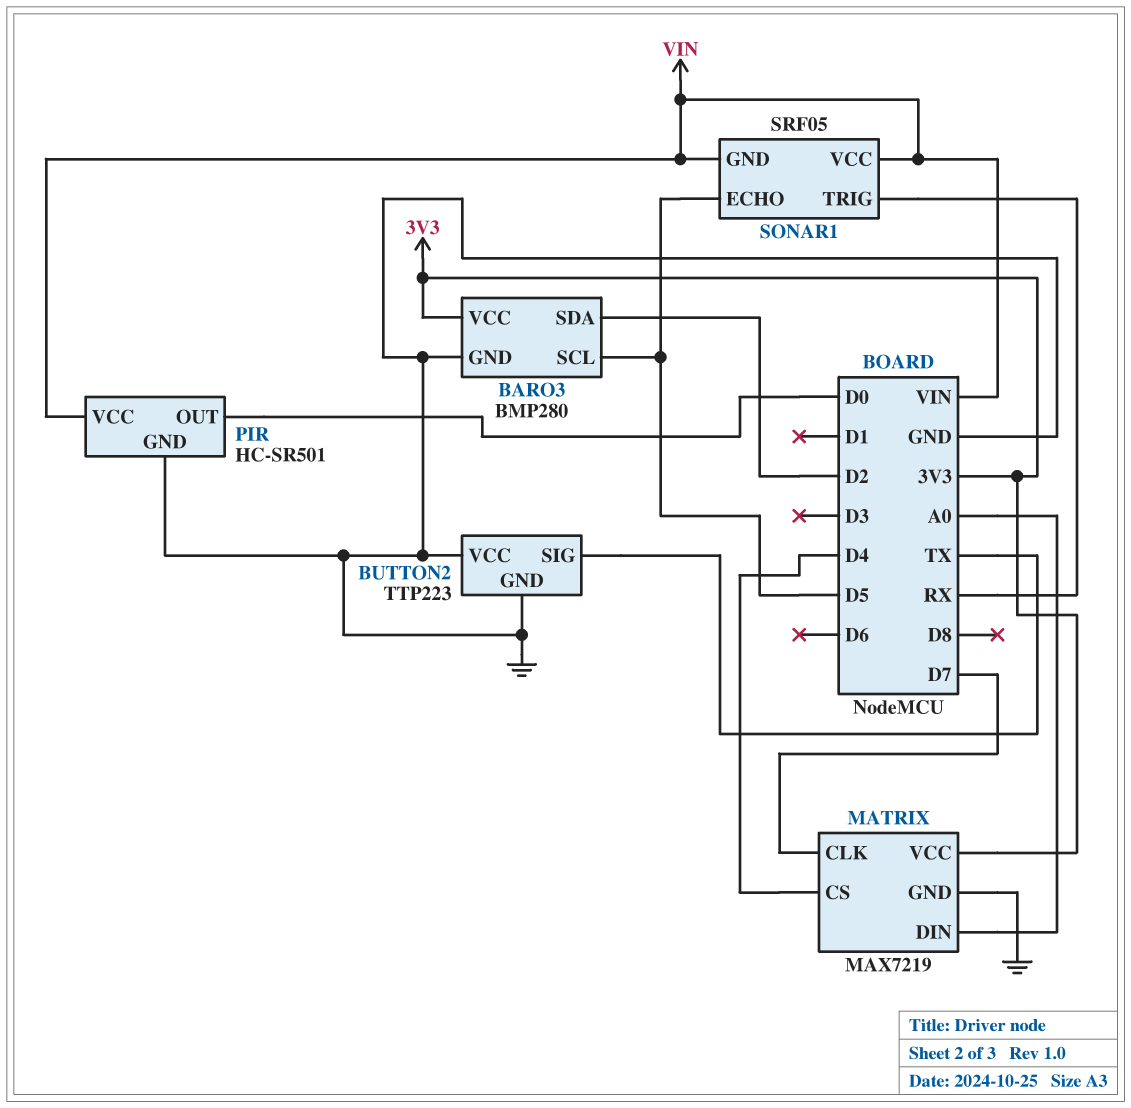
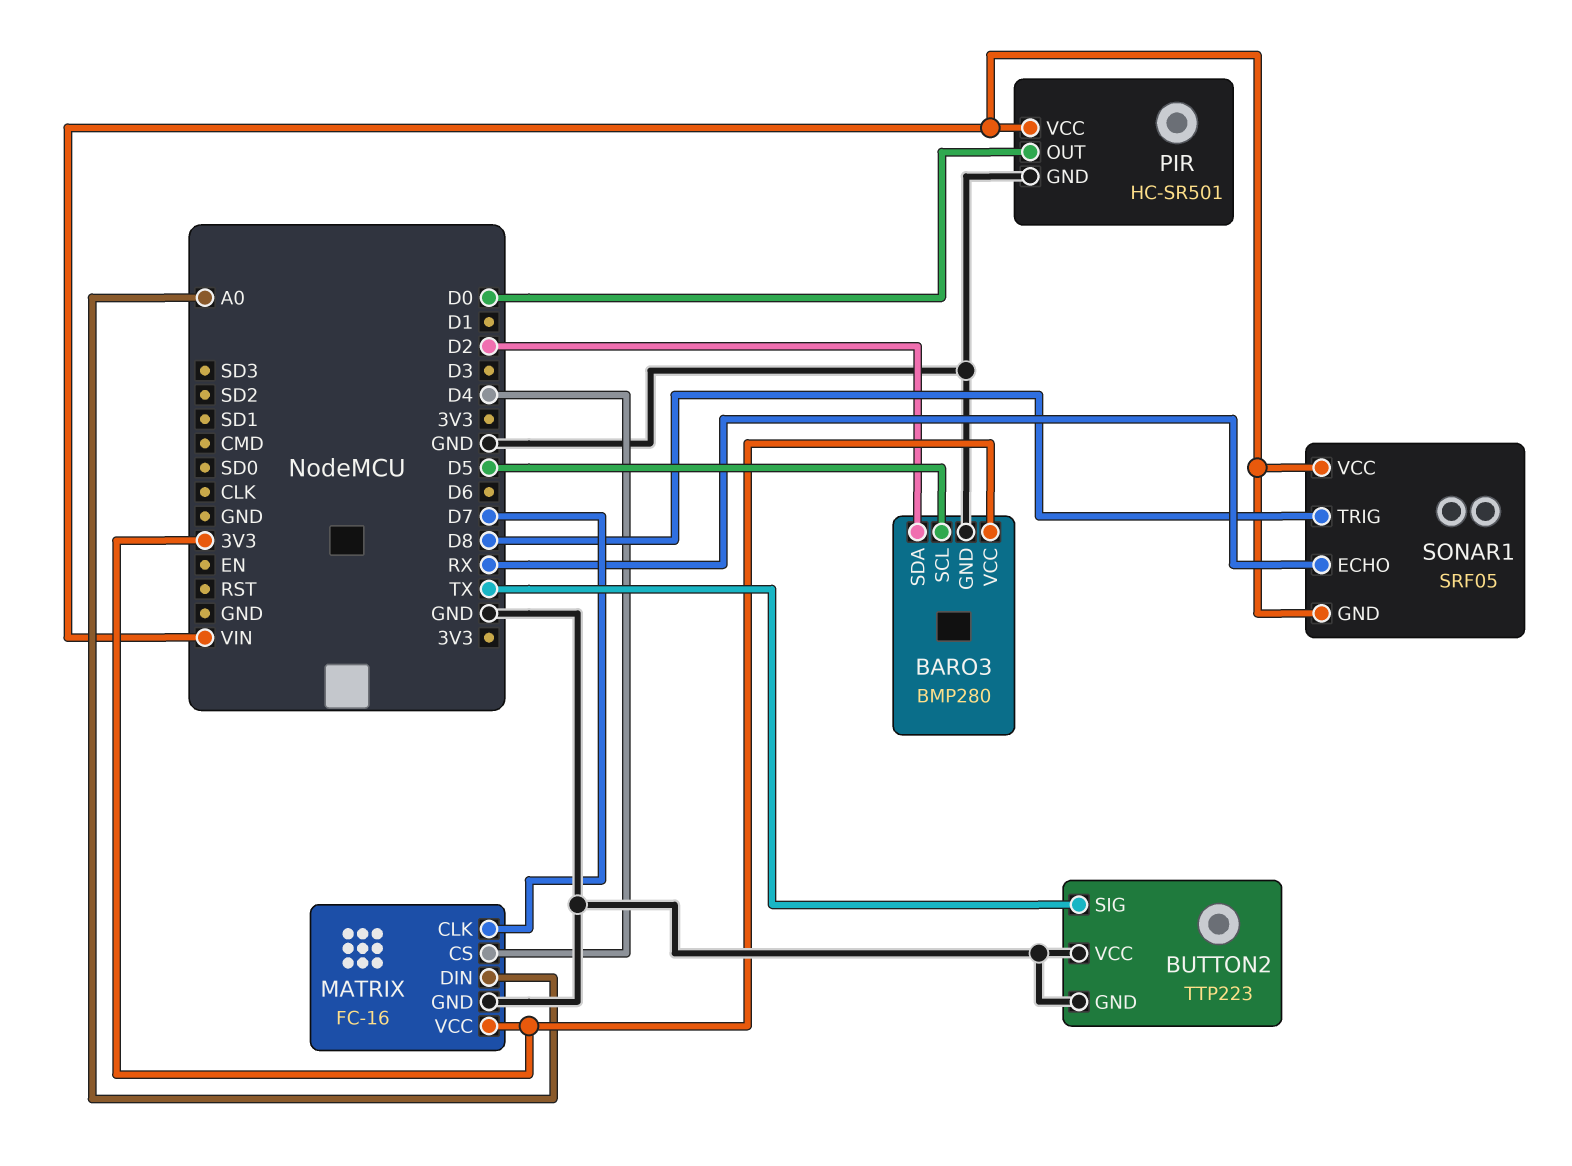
MATRIX: MAX7219 -> FC-16
SONAR1 pin ECHO: D5 -> RX
SONAR1 pin TRIG: RX -> D8

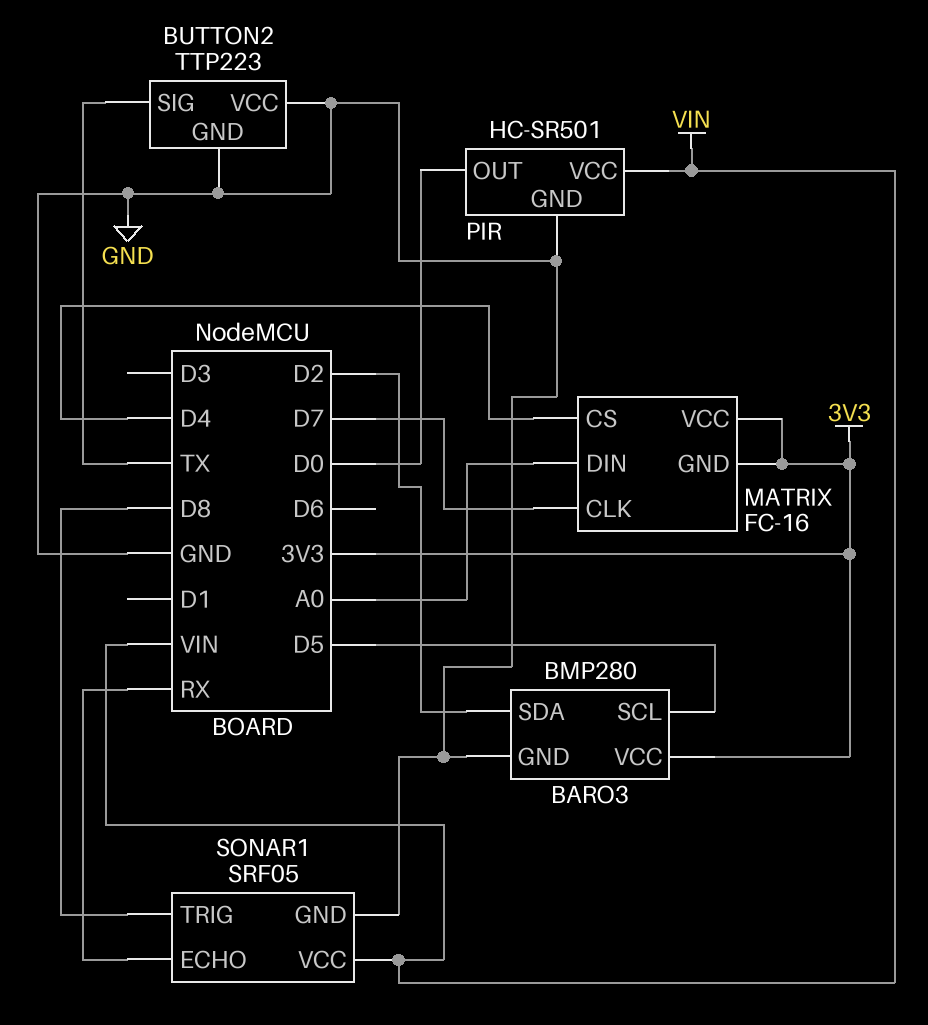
MATRIX pin GND: GND -> 3V3
SONAR1 pin GND: VIN -> GND

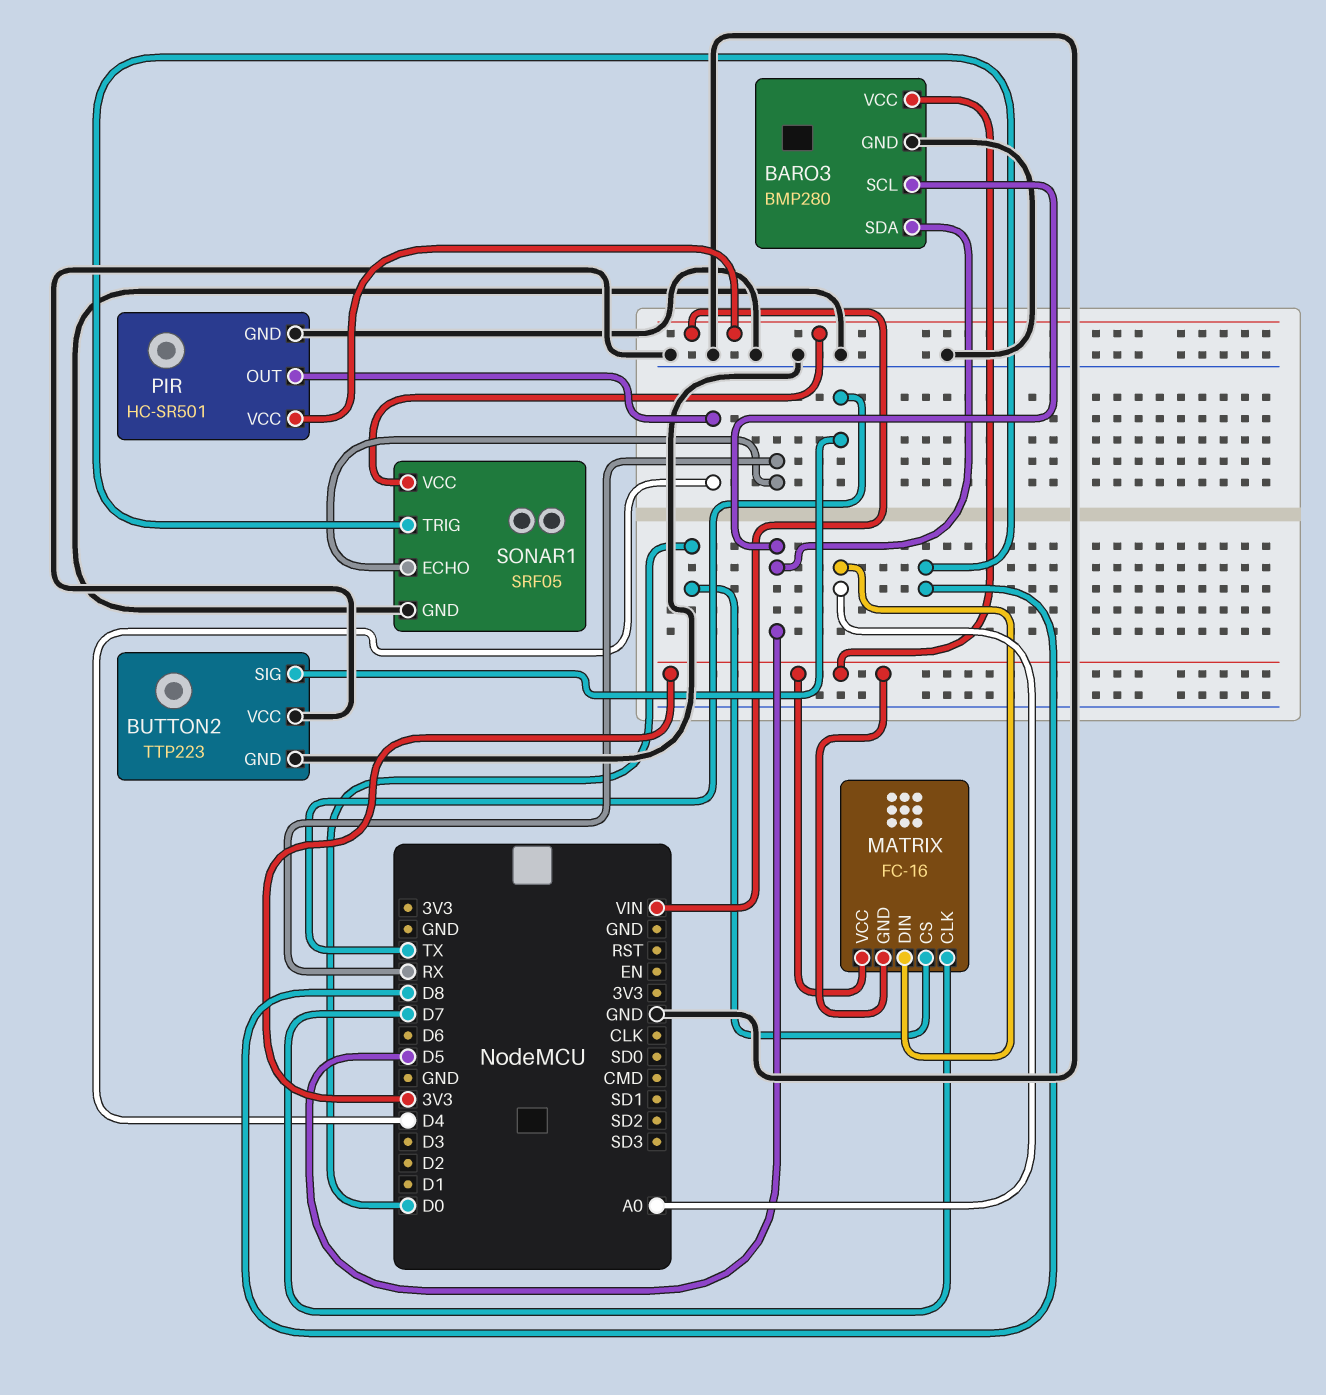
BARO3 pin SDA: D2 -> D5
MATRIX pin CS: D4 -> D0
PIR pin OUT: D0 -> D4

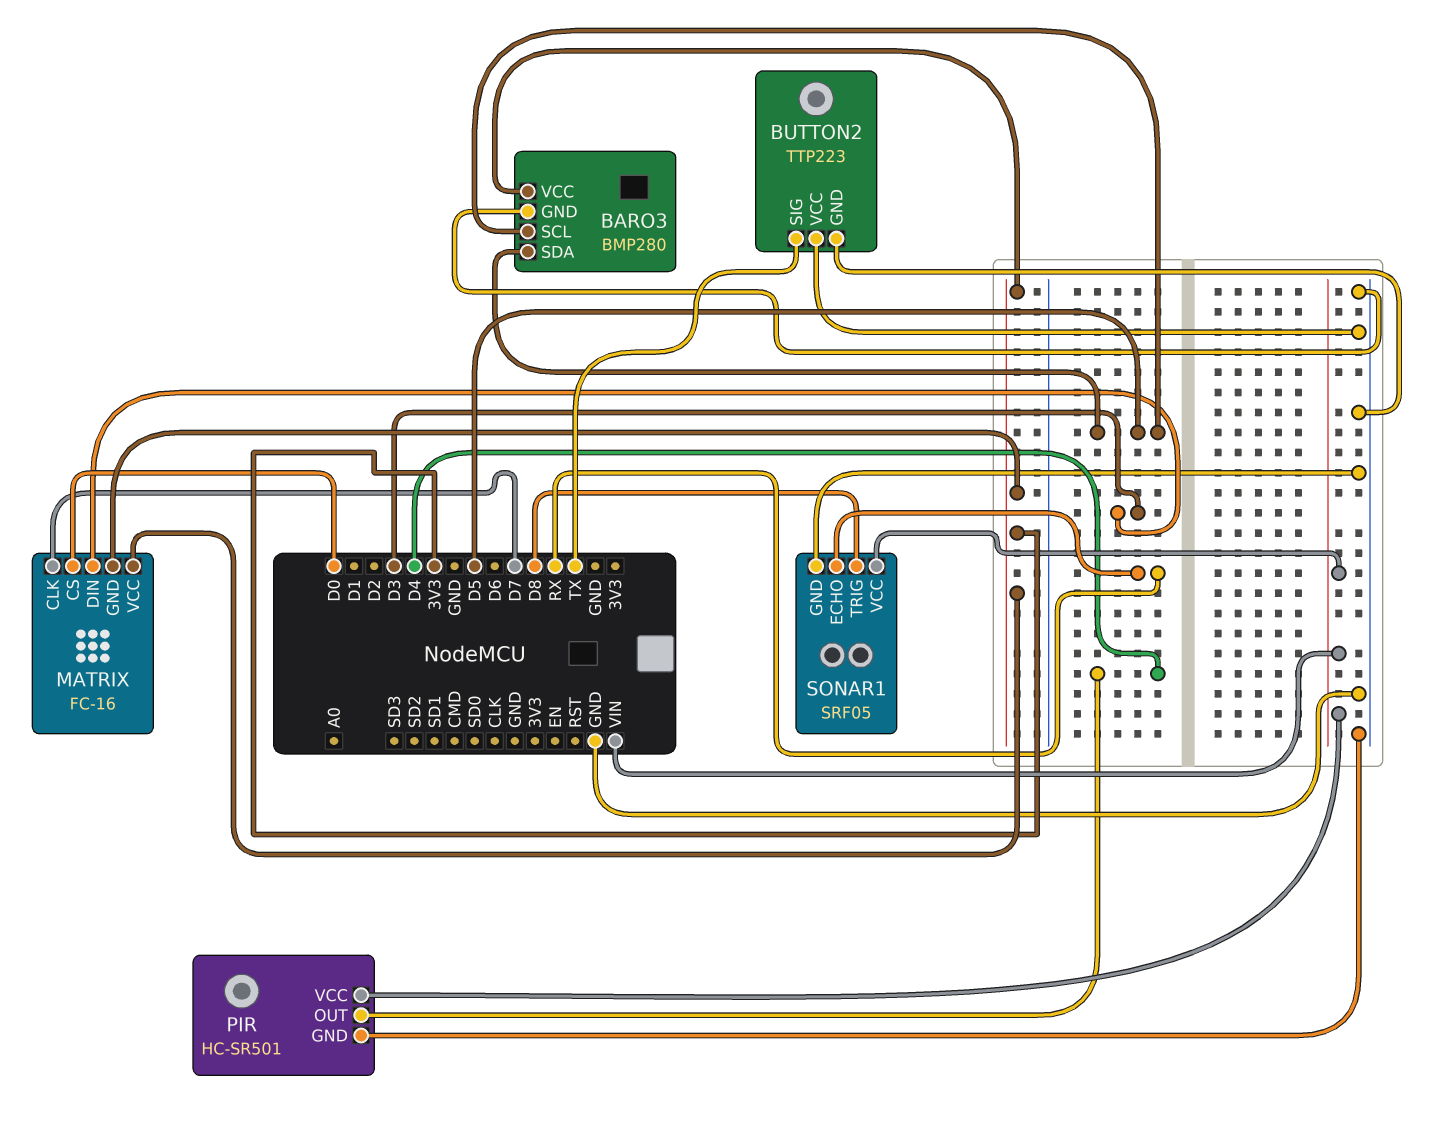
MATRIX pin DIN: A0 -> D3

